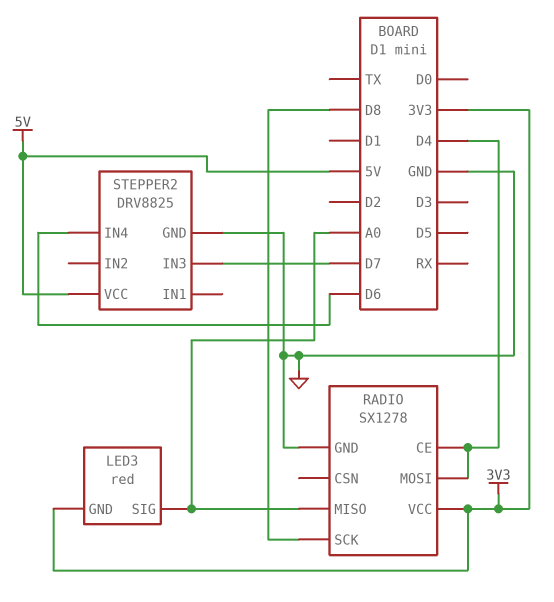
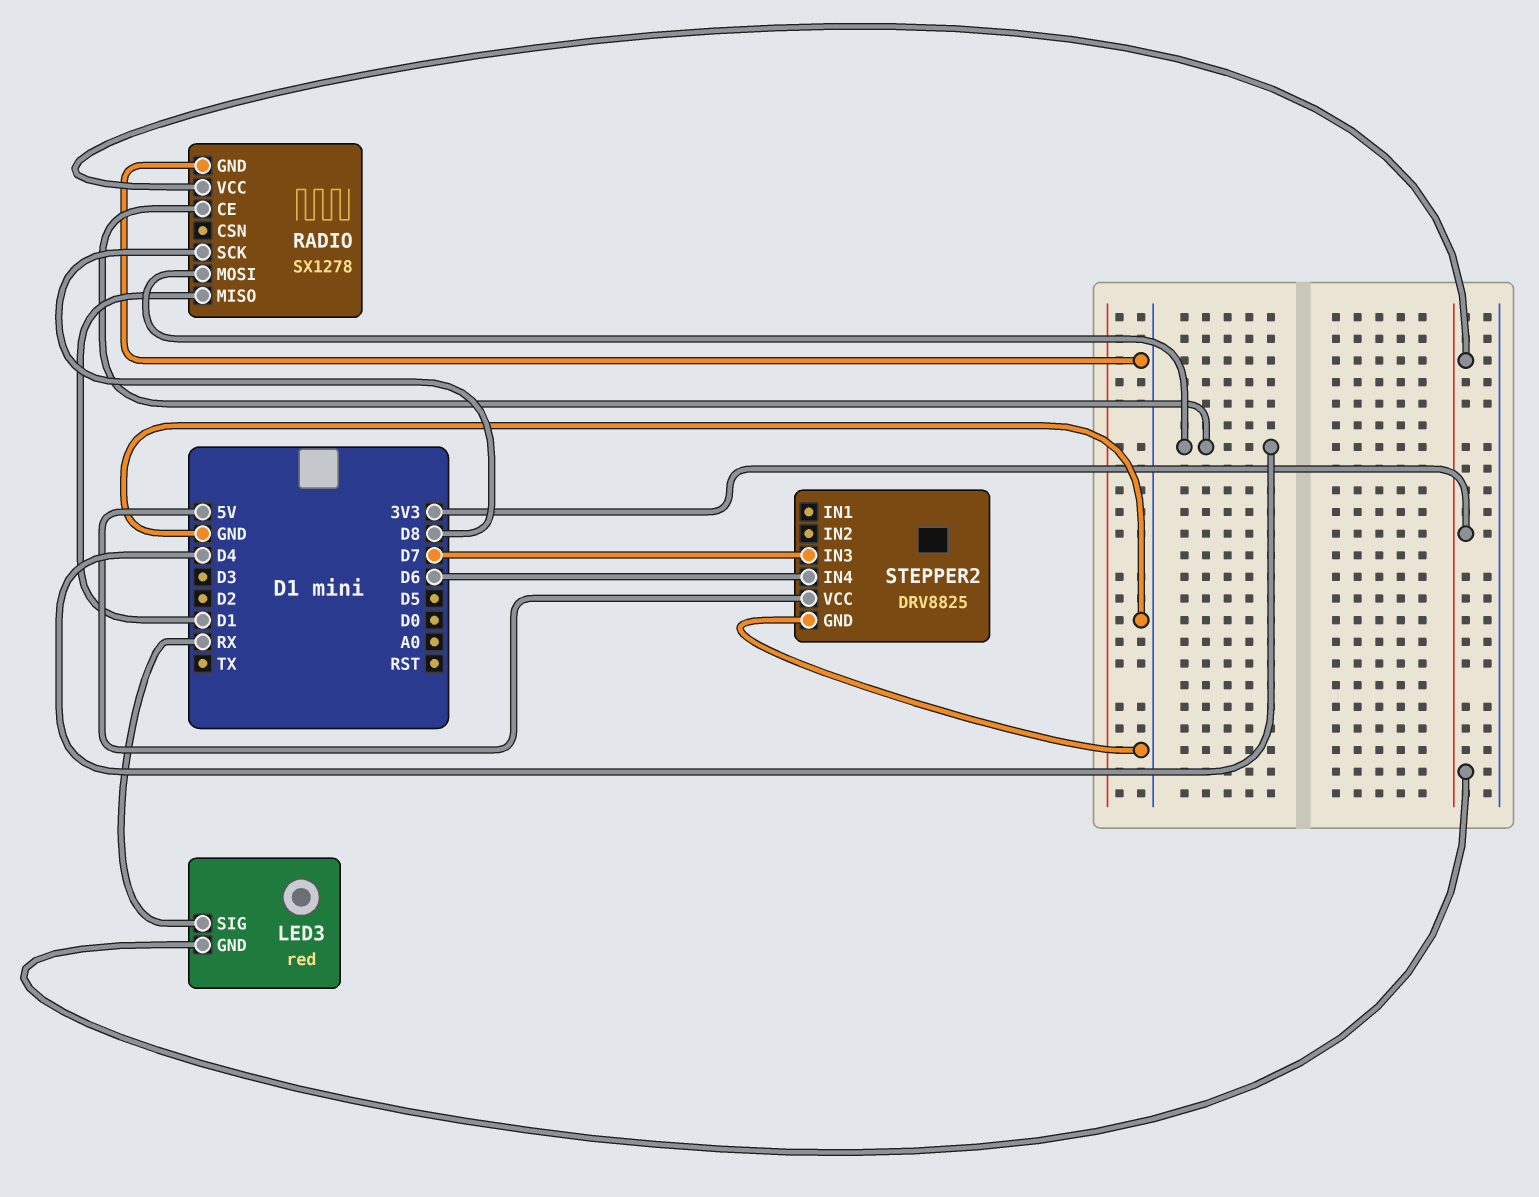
LED3 pin SIG: A0 -> RX
RADIO pin MISO: A0 -> D1

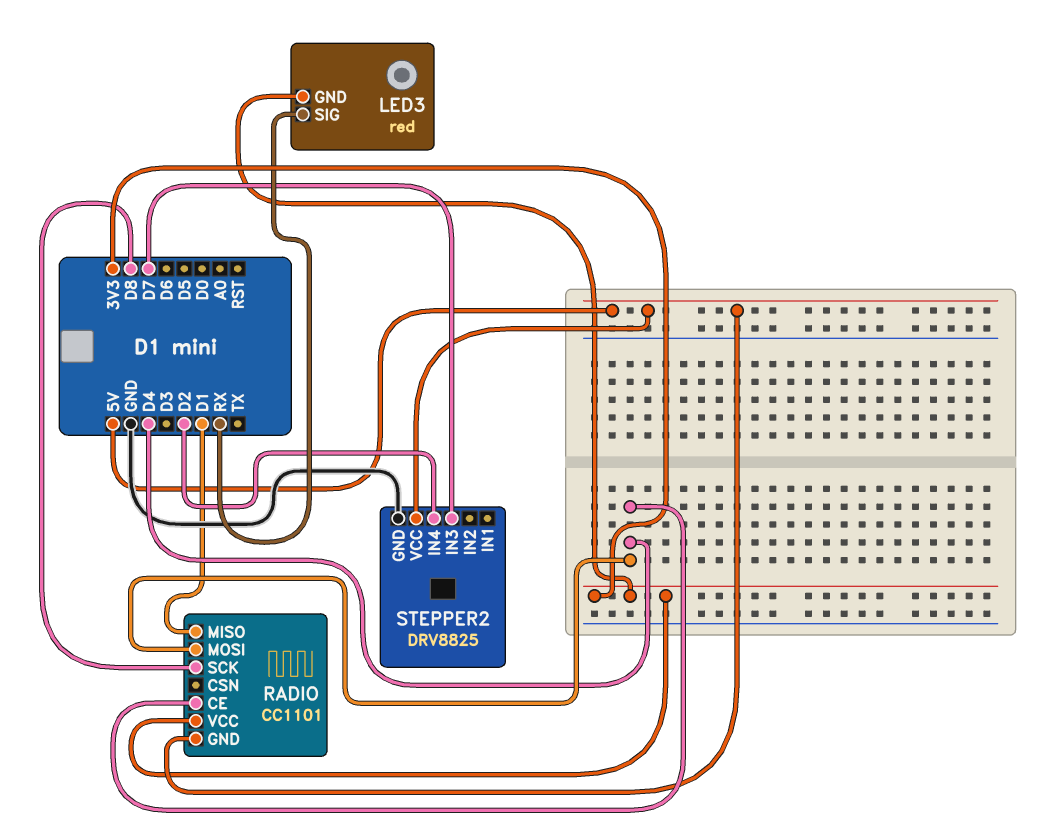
RADIO: SX1278 -> CC1101
RADIO pin GND: GND -> 5V
STEPPER2 pin IN4: D6 -> D2

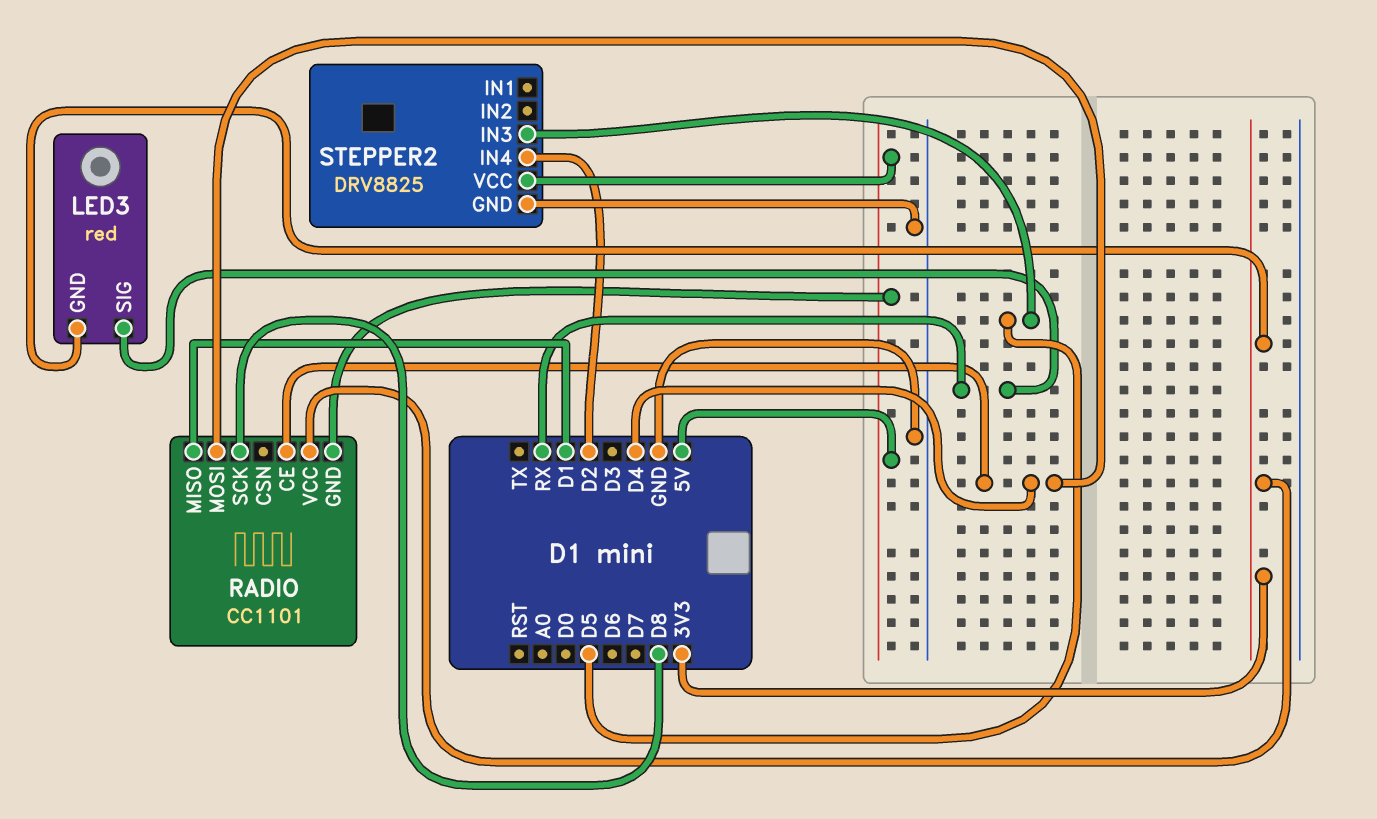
STEPPER2 pin IN3: D7 -> D5

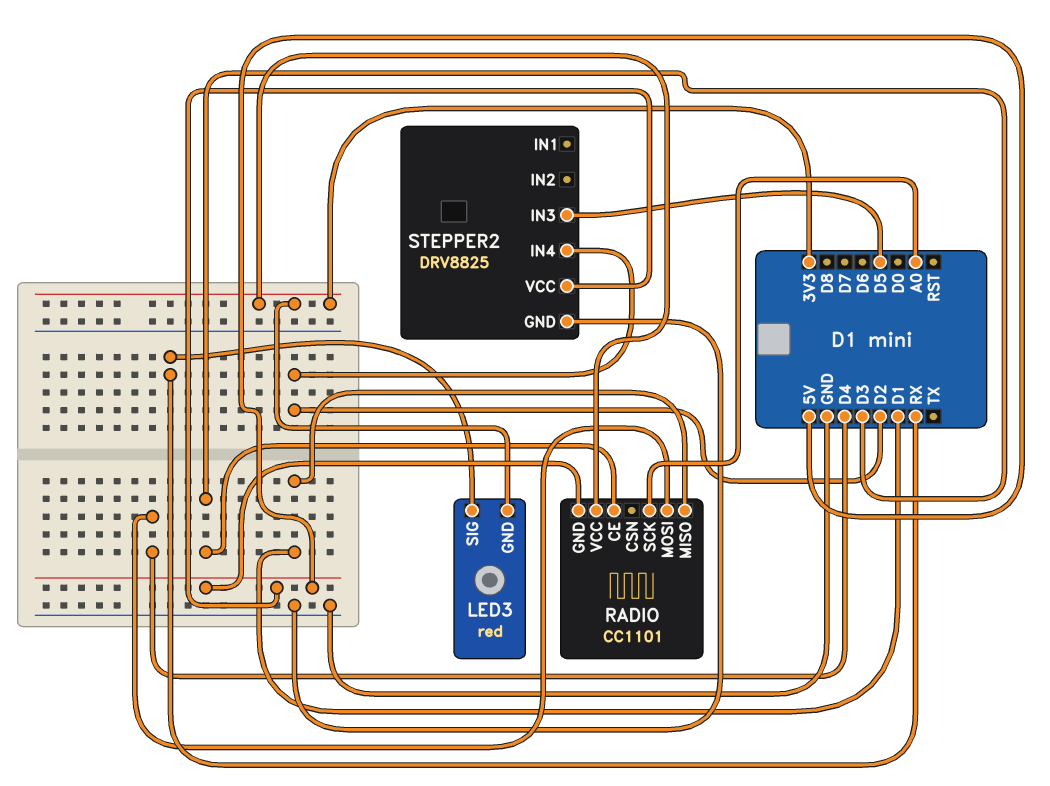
RADIO pin CE: D4 -> D3
RADIO pin SCK: D8 -> A0

